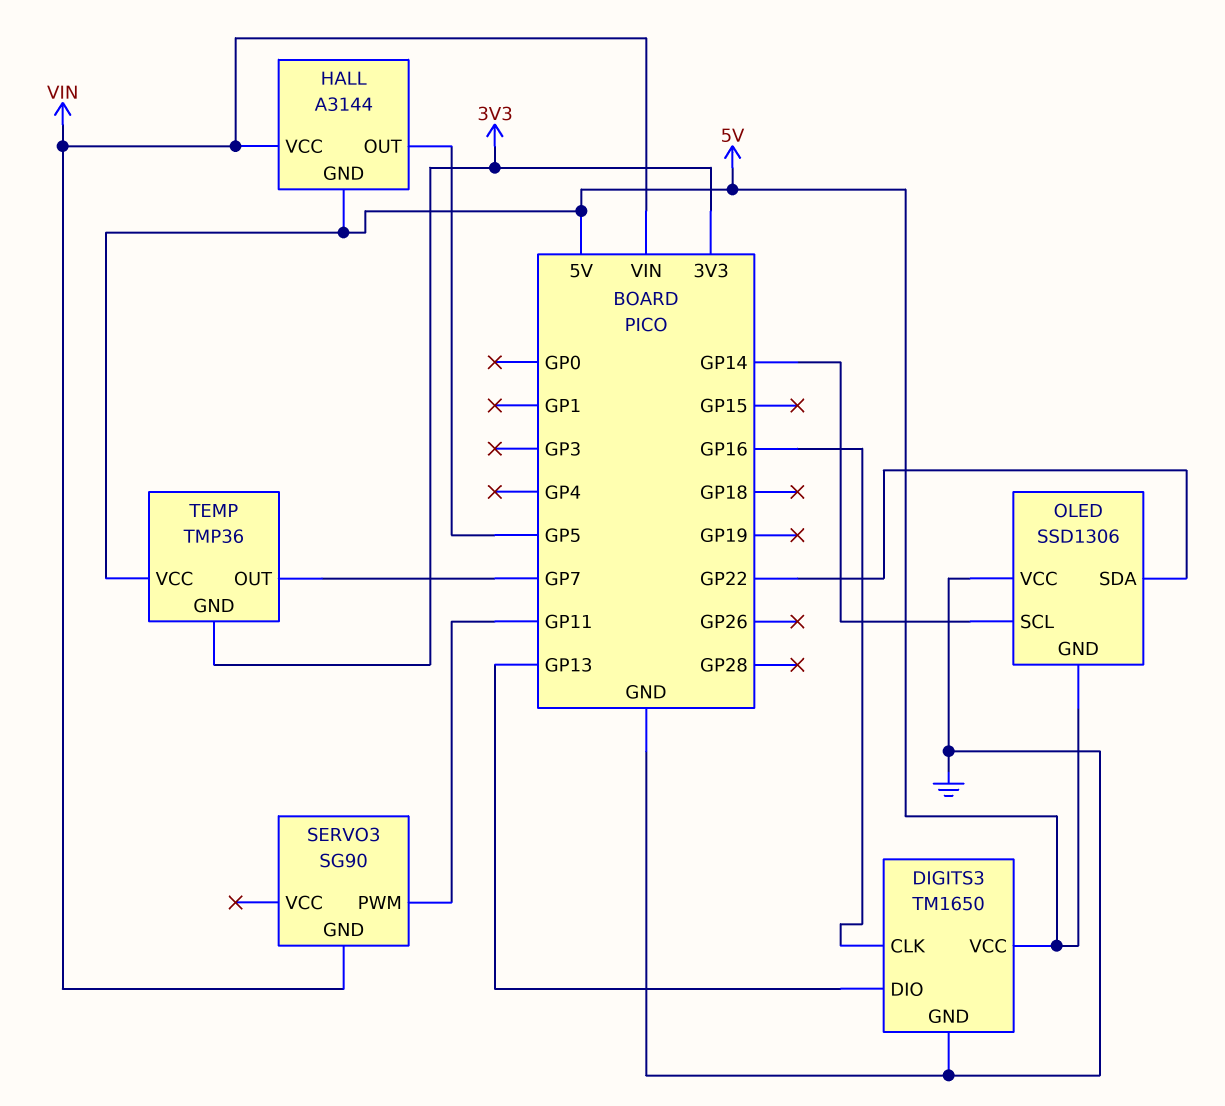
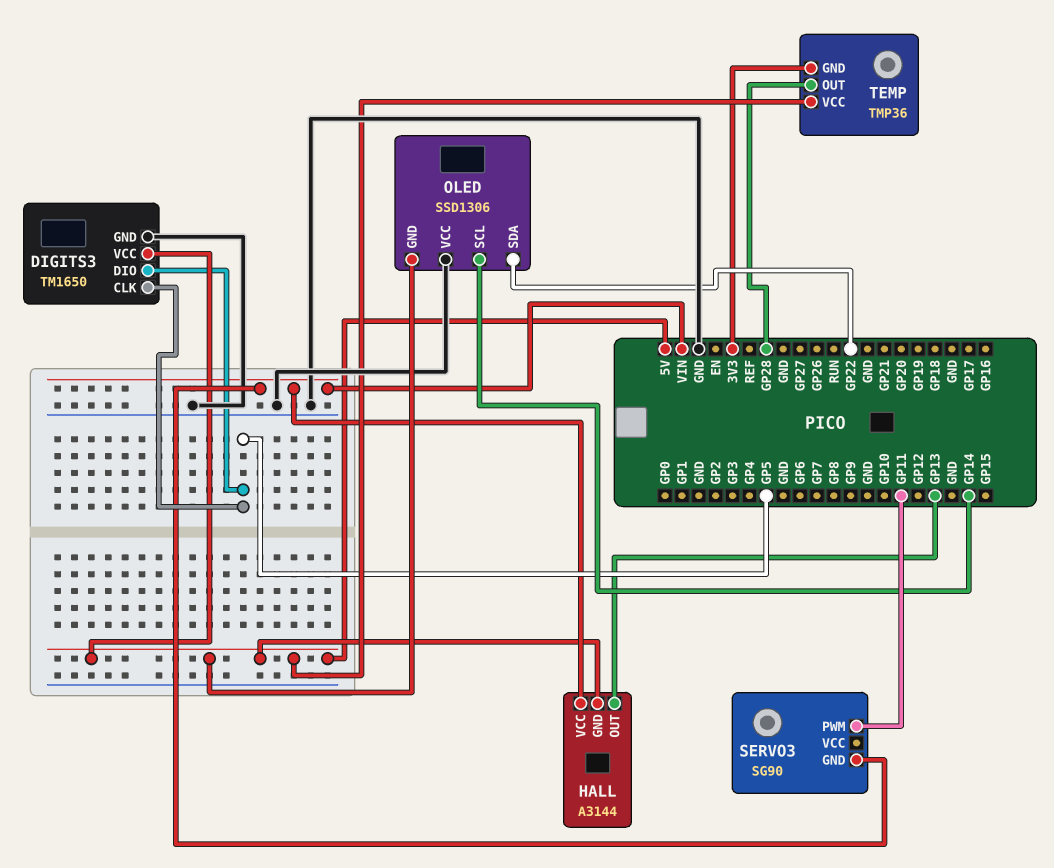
DIGITS3 pin CLK: GP16 -> GP5
DIGITS3 pin DIO: GP13 -> GP5
HALL pin OUT: GP5 -> GP13
TEMP pin OUT: GP7 -> GP28

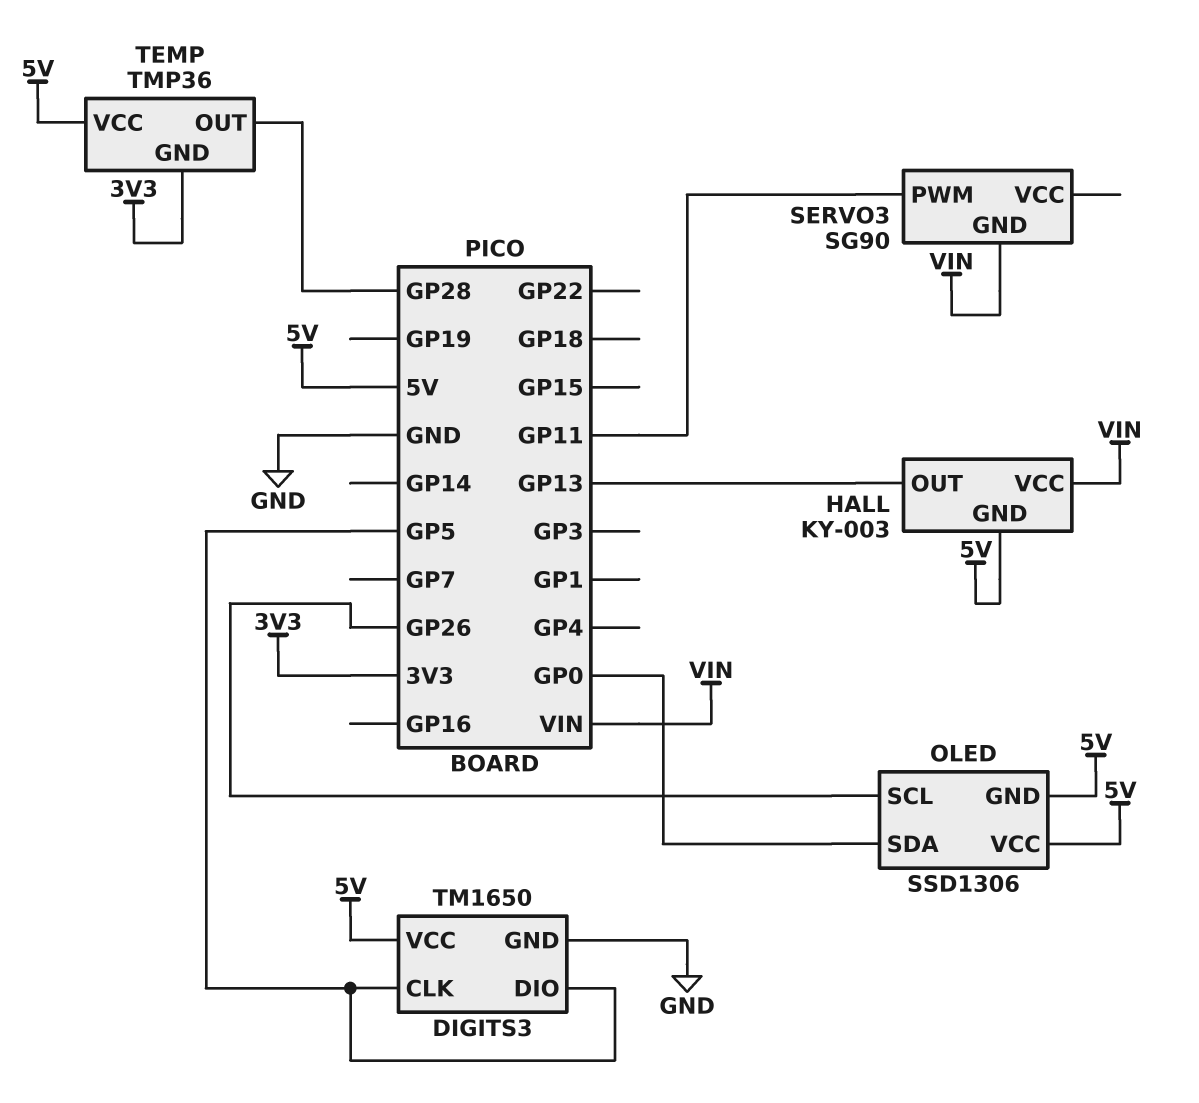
HALL: A3144 -> KY-003
OLED pin SCL: GP14 -> GP26
OLED pin SDA: GP22 -> GP0
OLED pin VCC: GND -> 5V

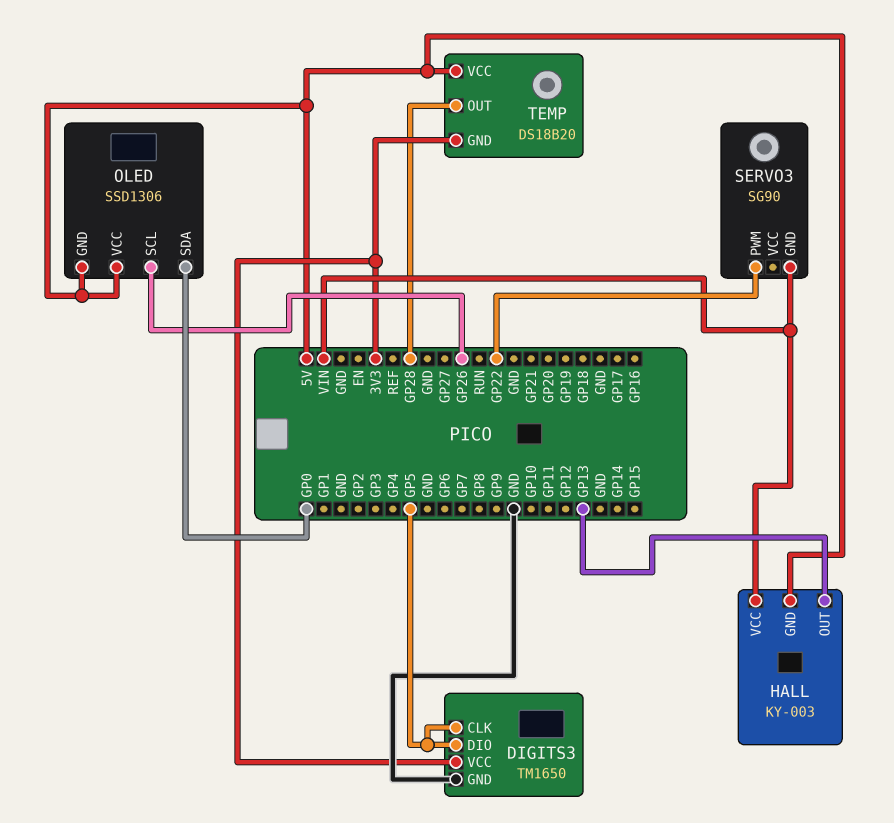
DIGITS3 pin VCC: 5V -> 3V3
SERVO3 pin PWM: GP11 -> GP22
TEMP: TMP36 -> DS18B20

